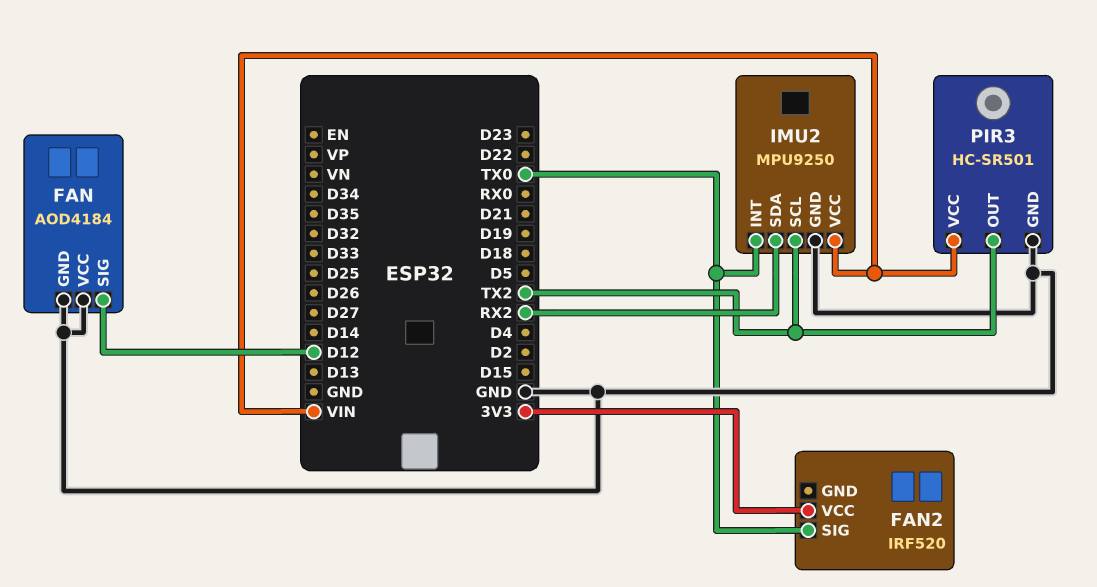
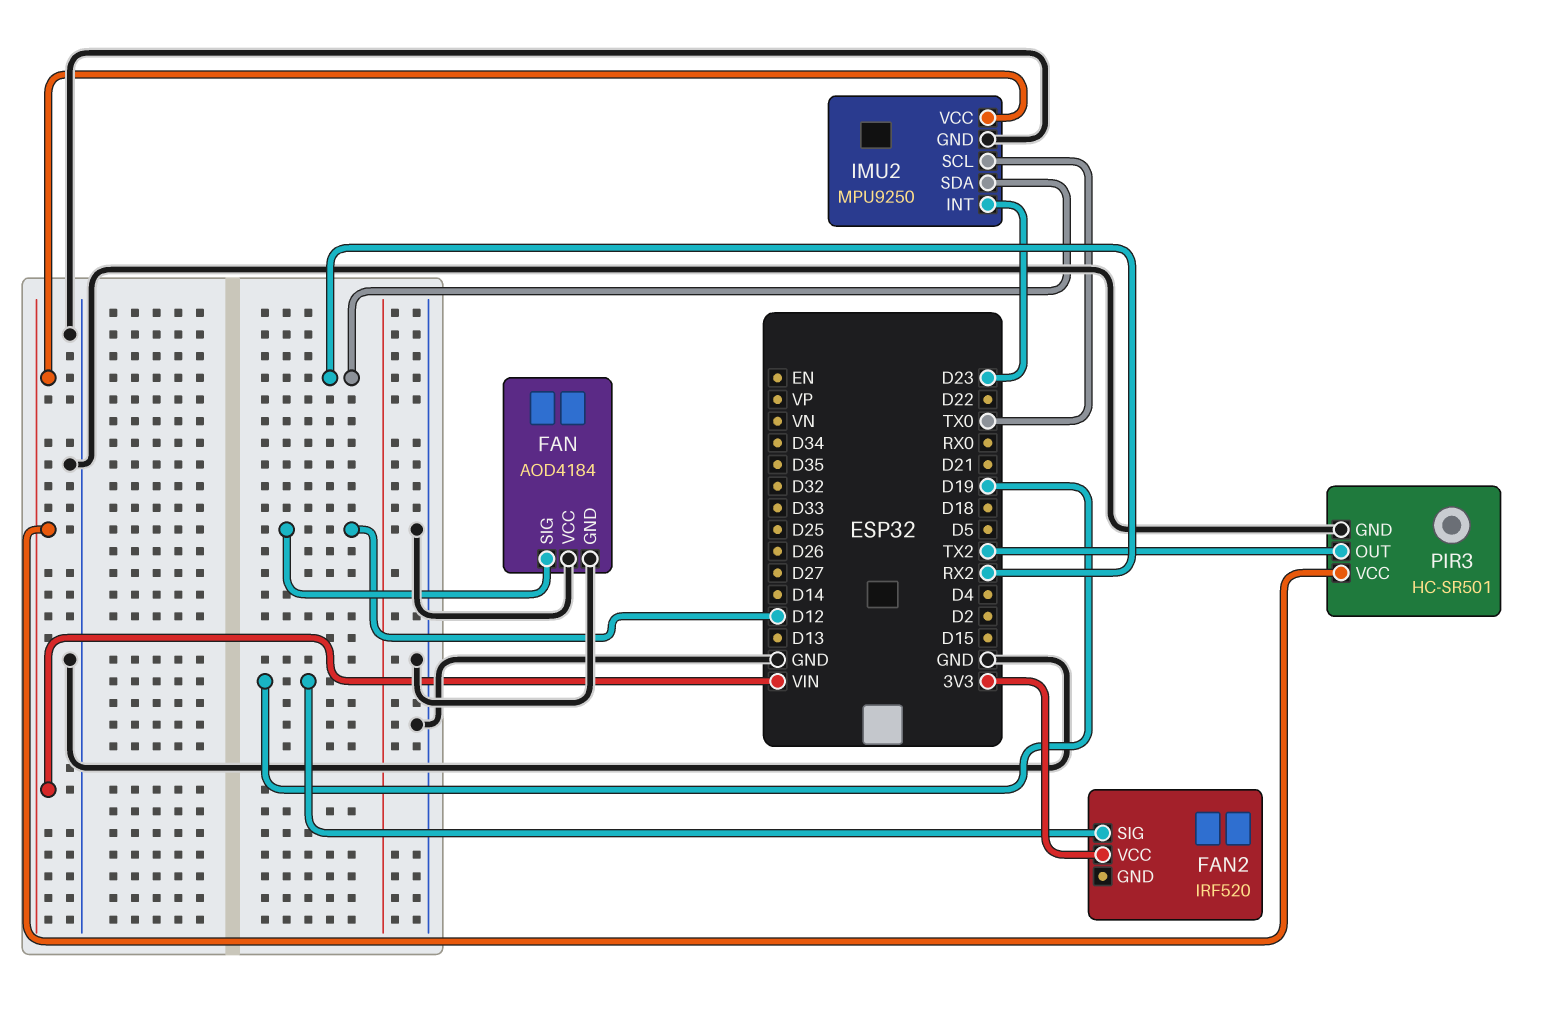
FAN2 pin SIG: TX0 -> D19
IMU2 pin INT: TX0 -> D23
IMU2 pin SCL: TX2 -> TX0

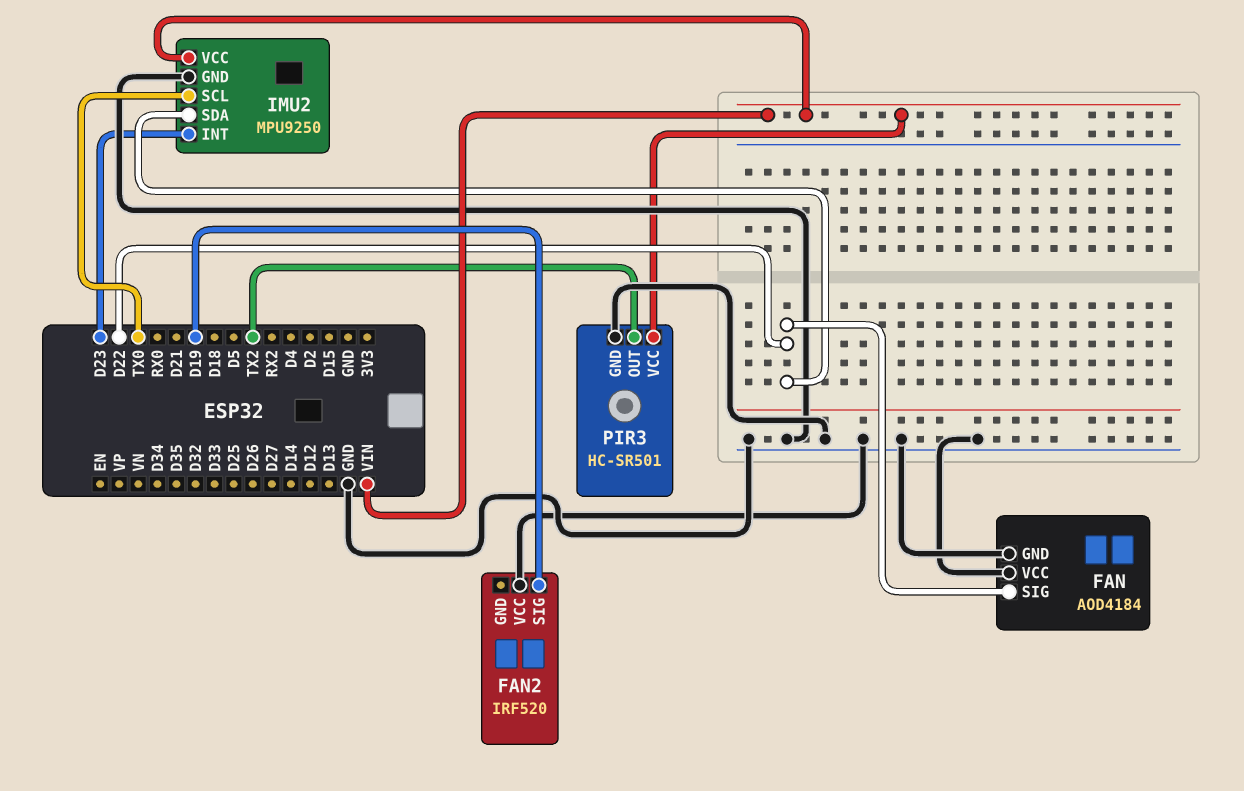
FAN pin SIG: D12 -> D22
FAN2 pin VCC: 3V3 -> GND
IMU2 pin SDA: RX2 -> D22

